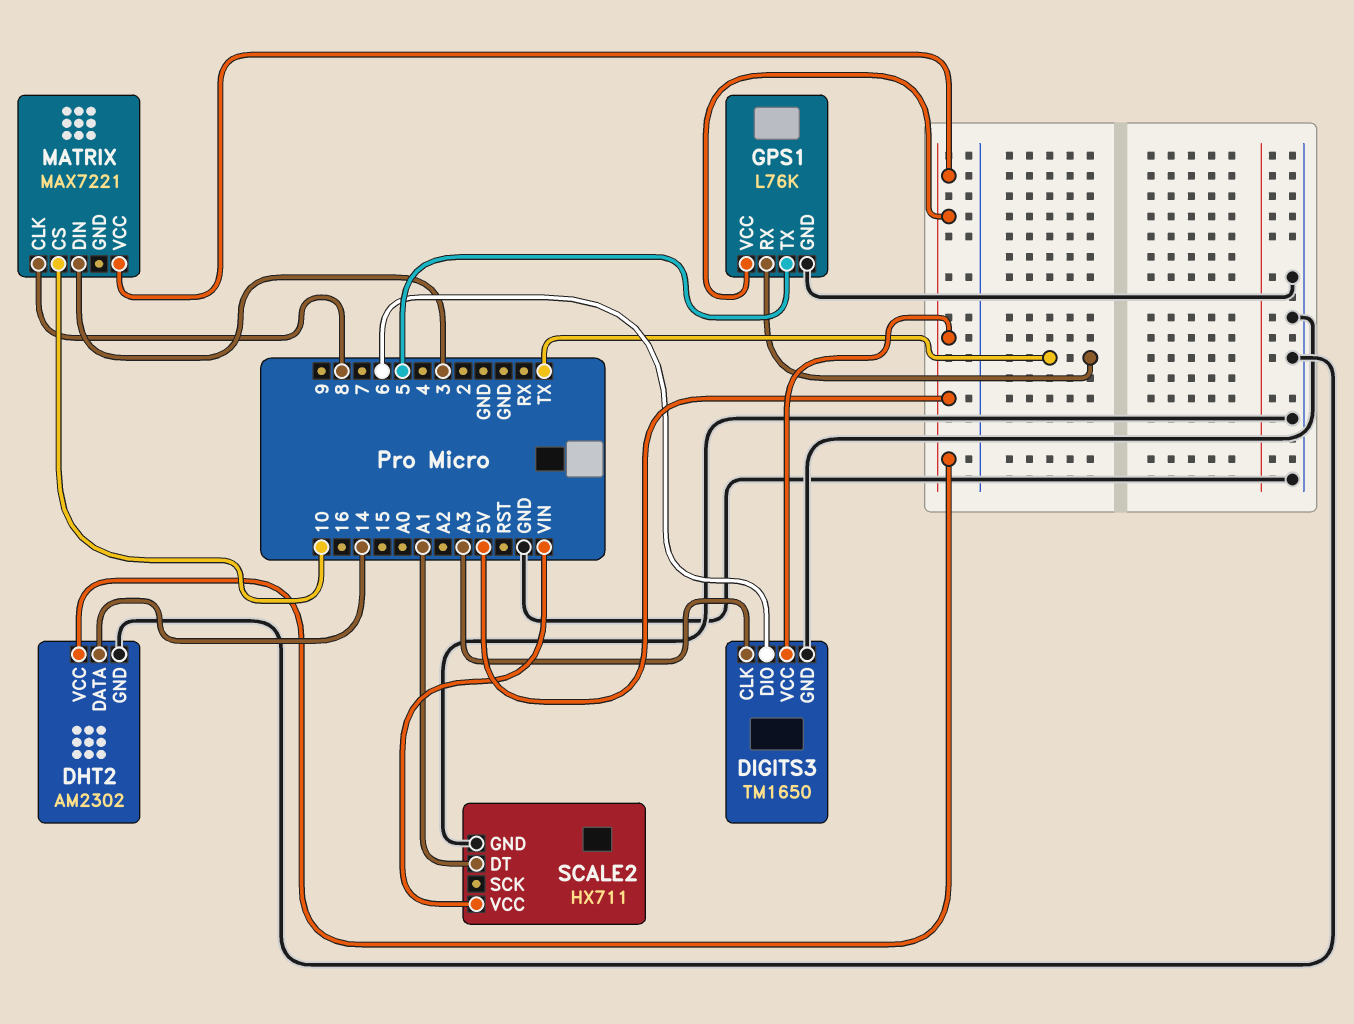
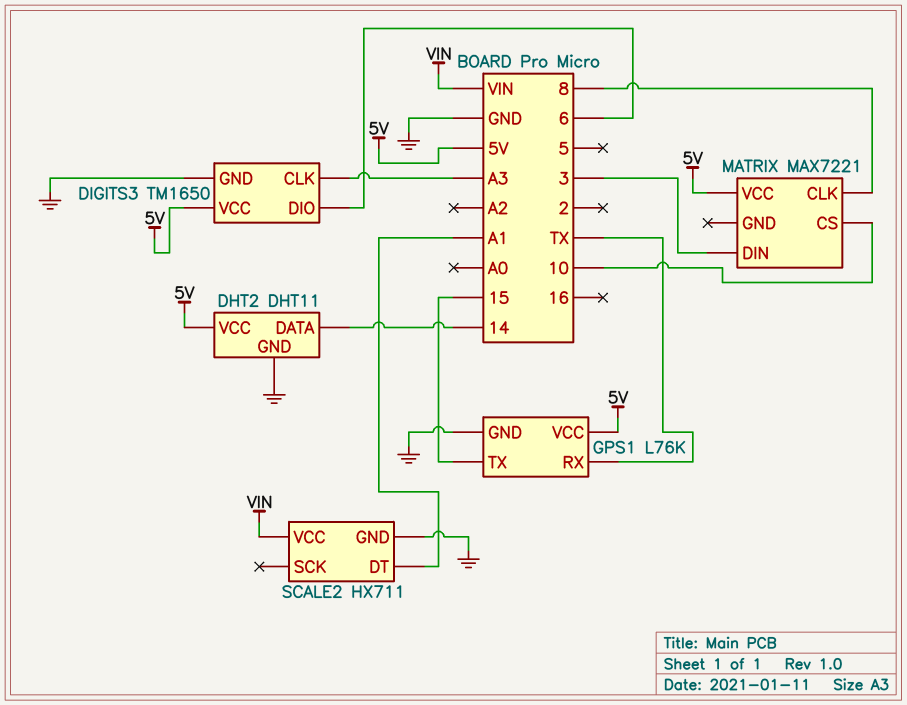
DHT2: AM2302 -> DHT11
GPS1 pin TX: 5 -> 15

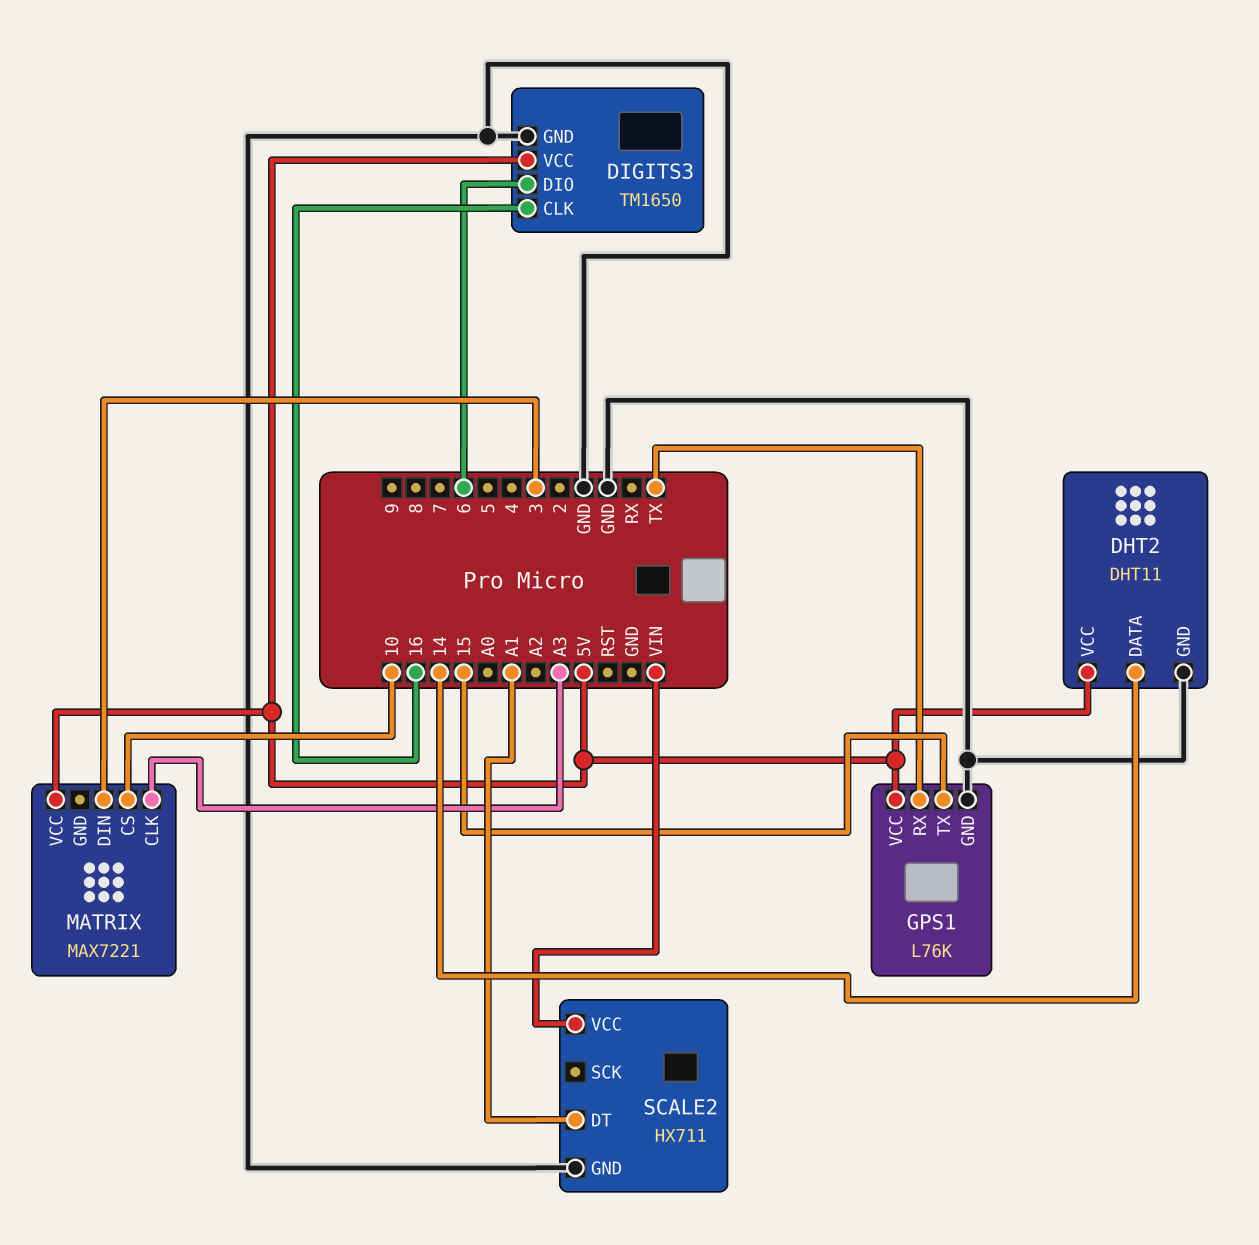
DIGITS3 pin CLK: A3 -> 16
MATRIX pin CLK: 8 -> A3

